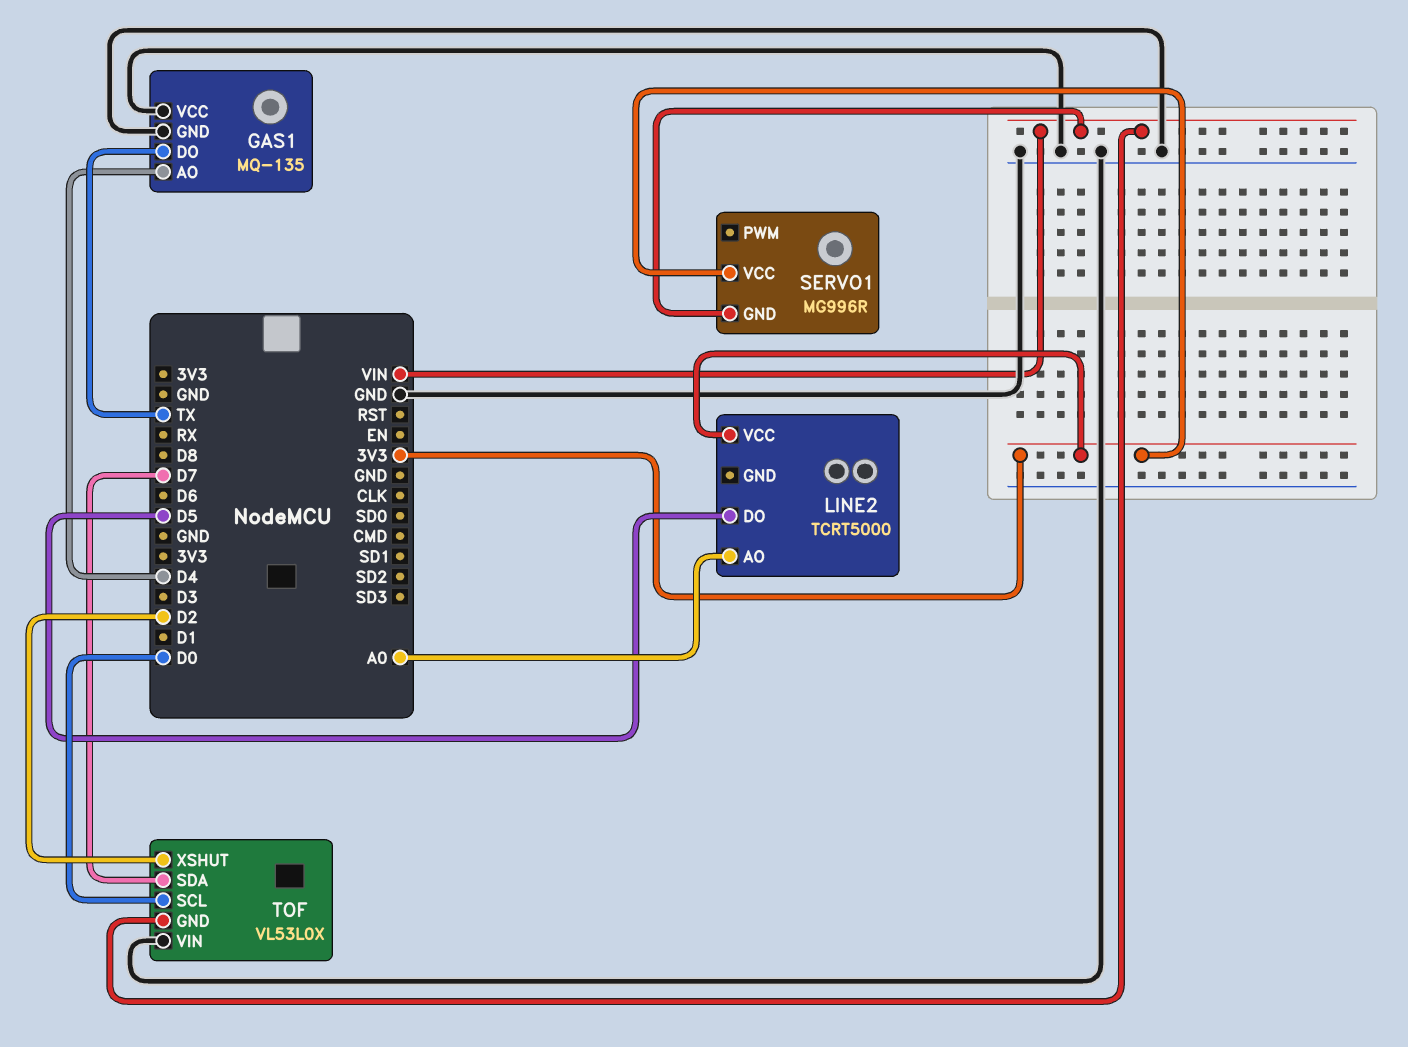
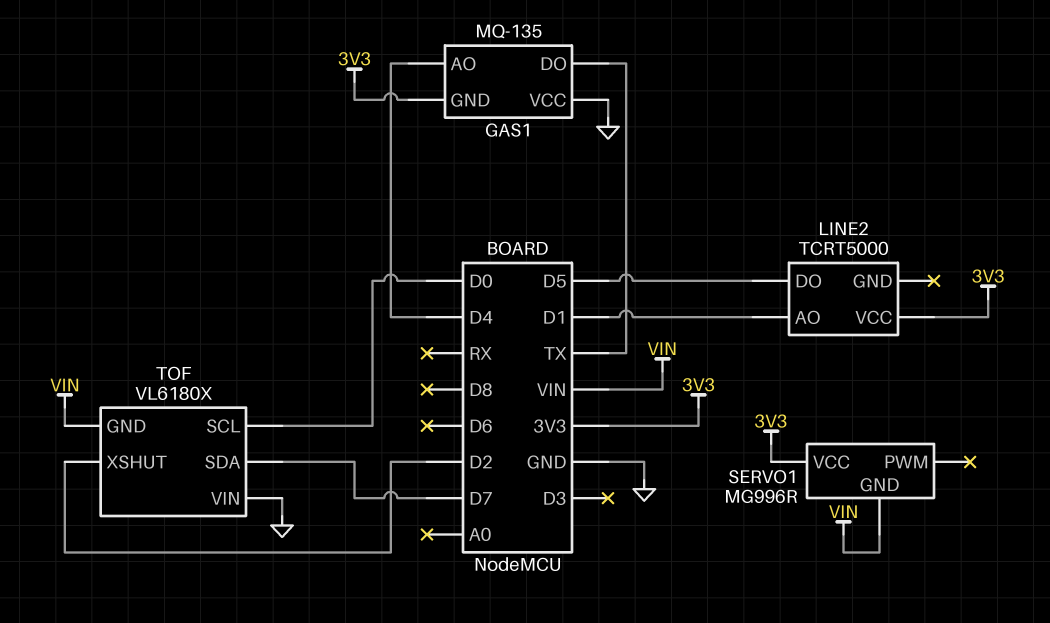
GAS1 pin GND: GND -> 3V3
LINE2 pin AO: A0 -> D1
TOF: VL53L0X -> VL6180X

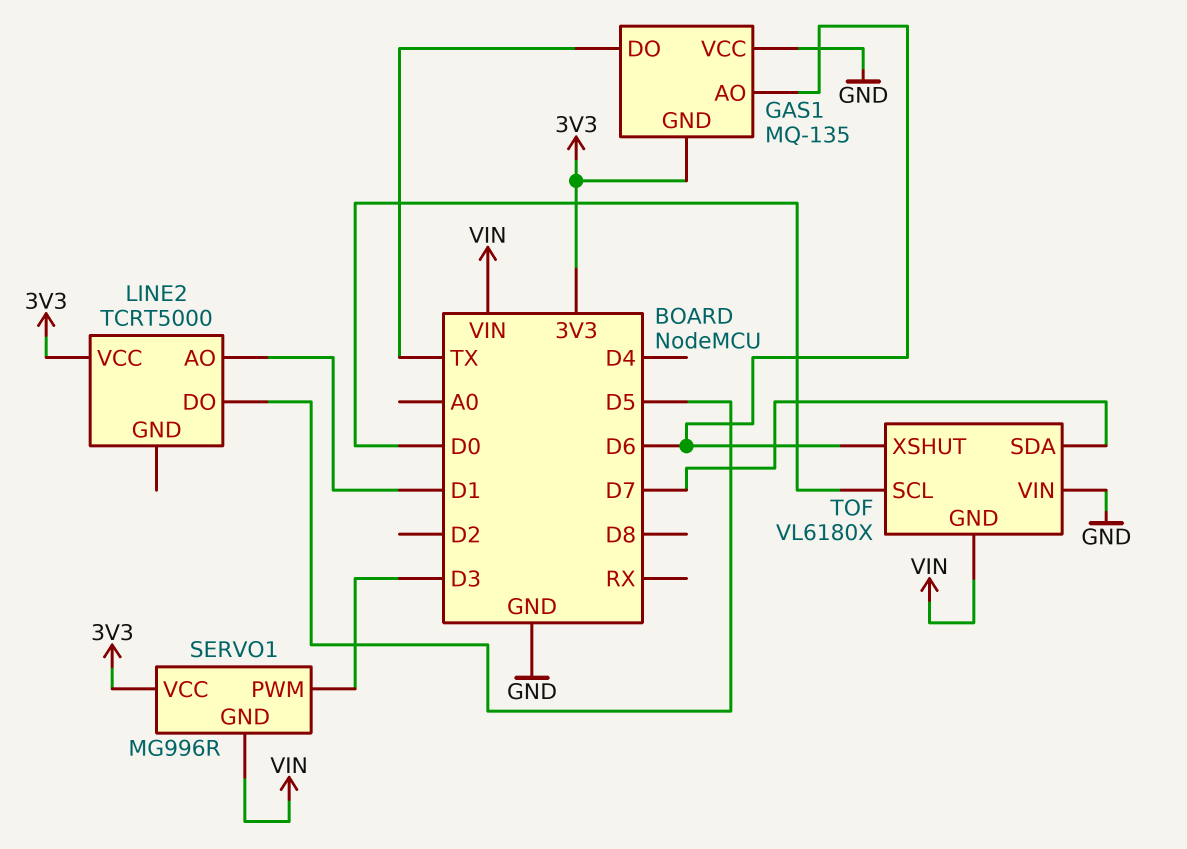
GAS1 pin AO: D4 -> D6
SERVO1 pin PWM: none -> D3
TOF pin XSHUT: D2 -> D6

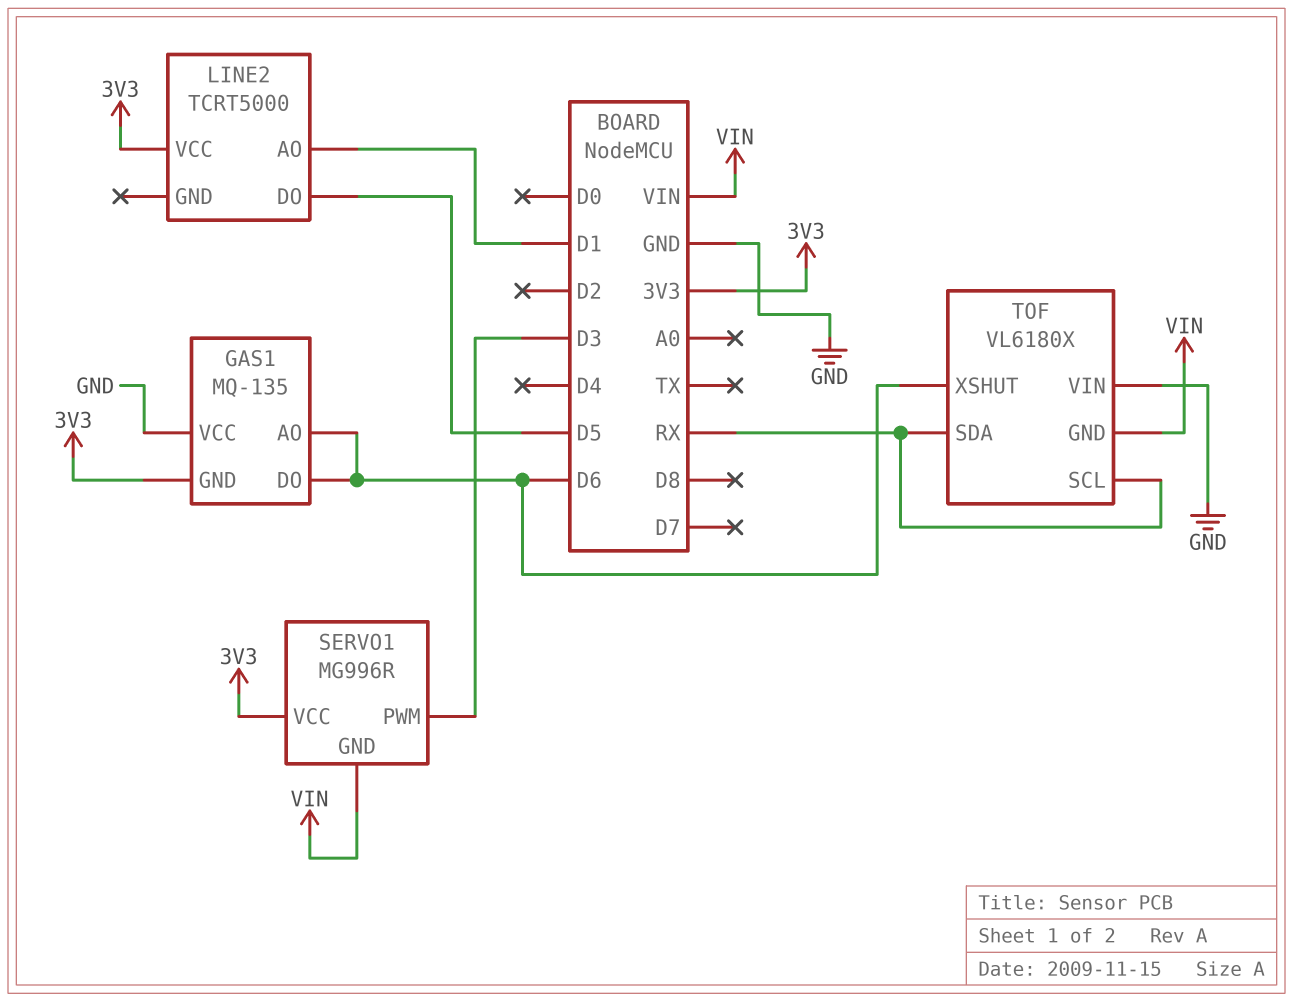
GAS1 pin DO: TX -> D6
TOF pin SCL: D0 -> RX
TOF pin SDA: D7 -> RX

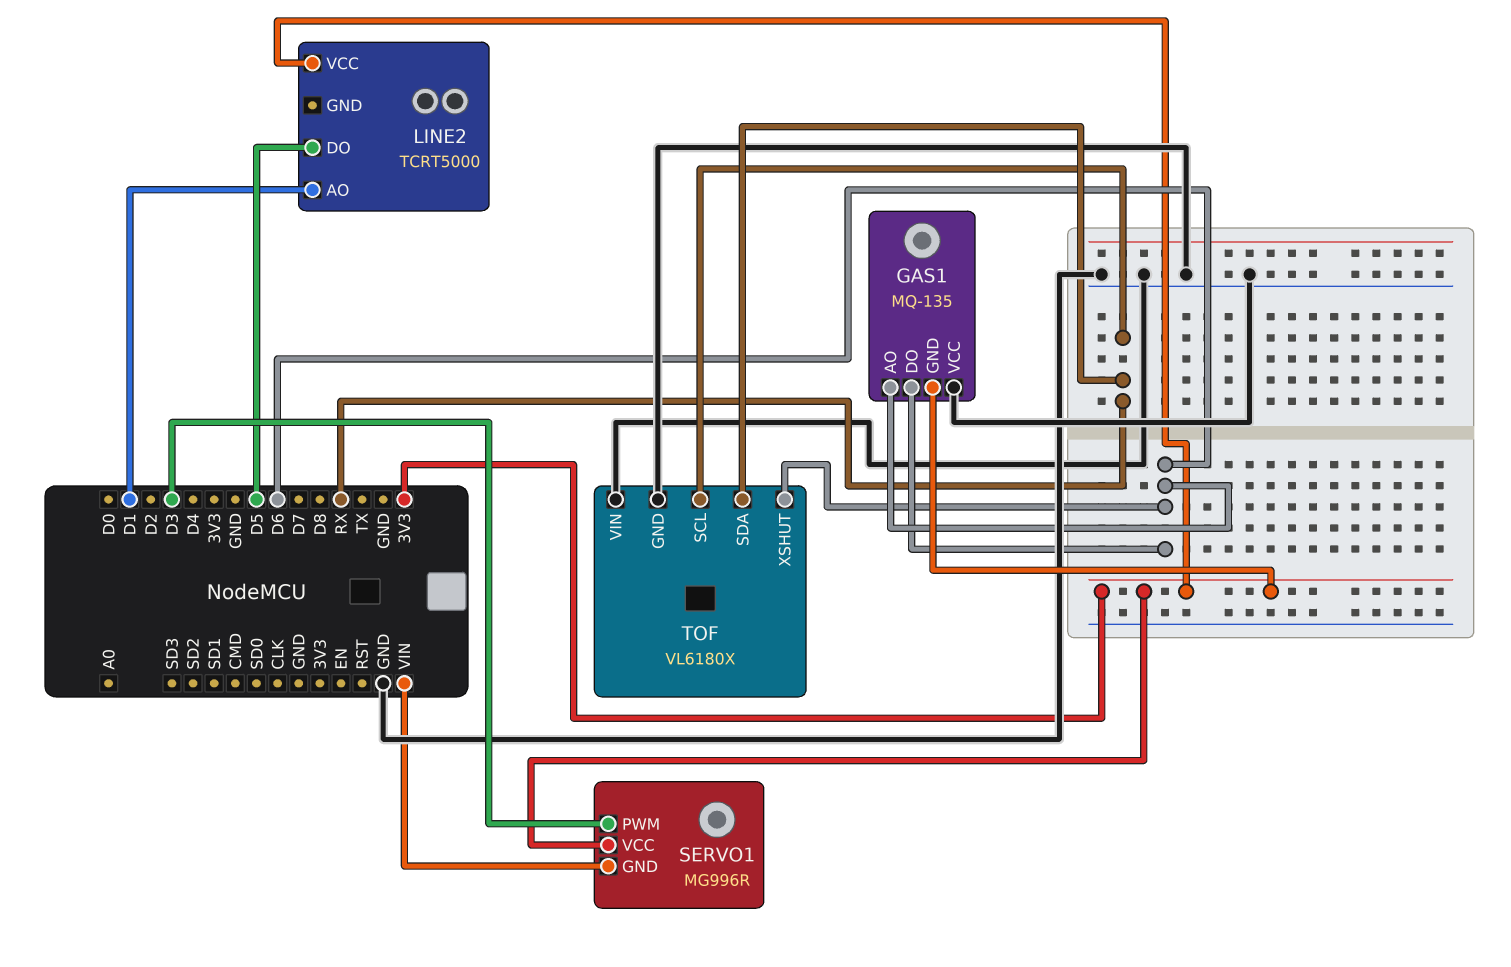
TOF pin GND: VIN -> GND

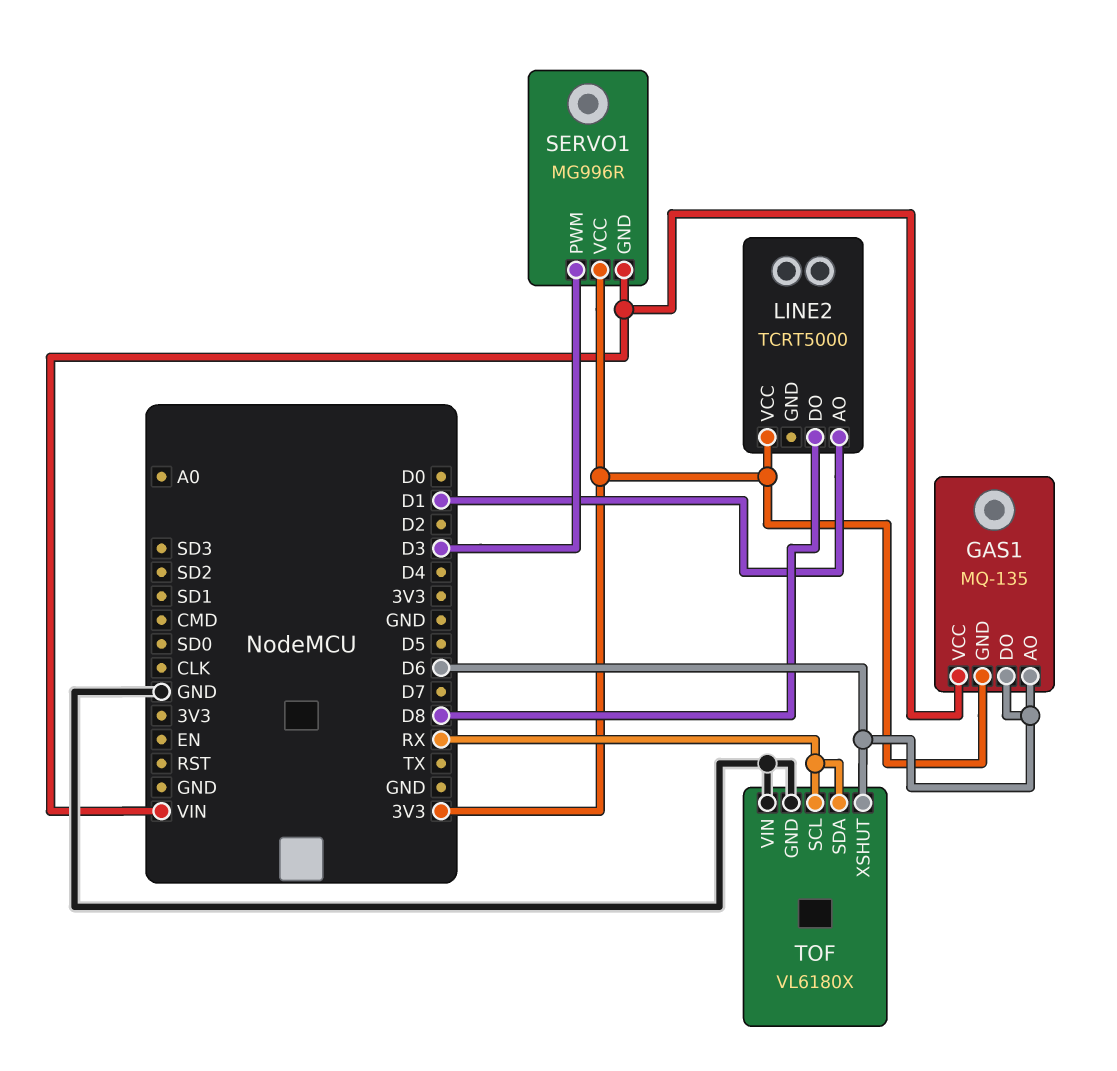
GAS1 pin VCC: GND -> VIN
LINE2 pin DO: D5 -> D8

